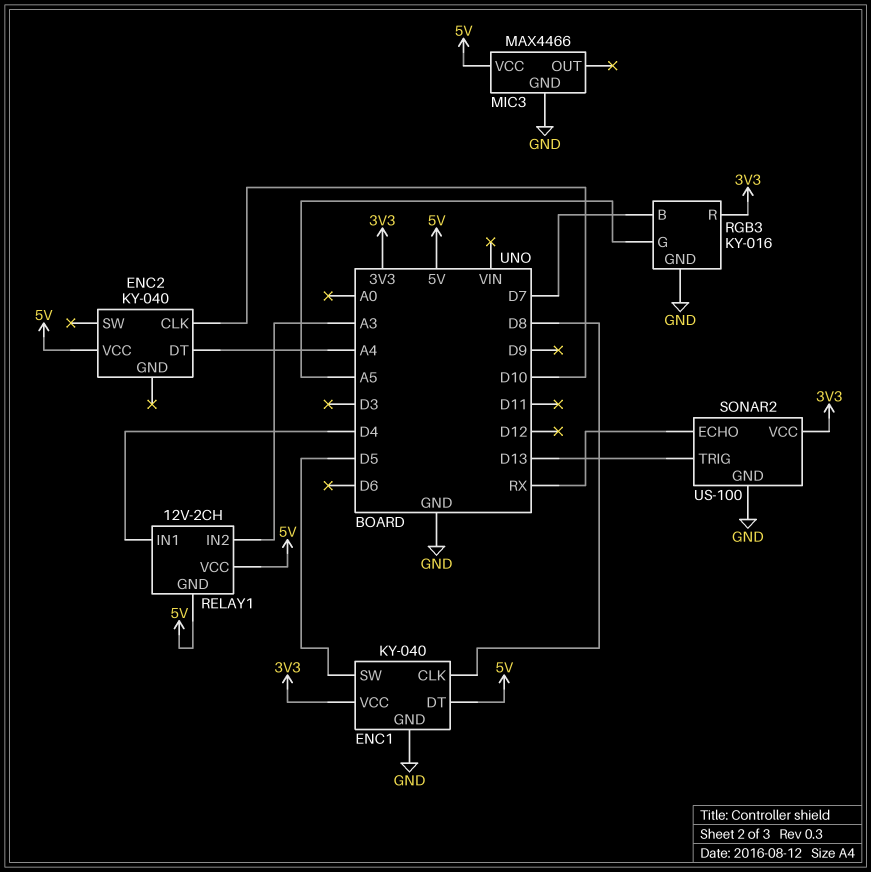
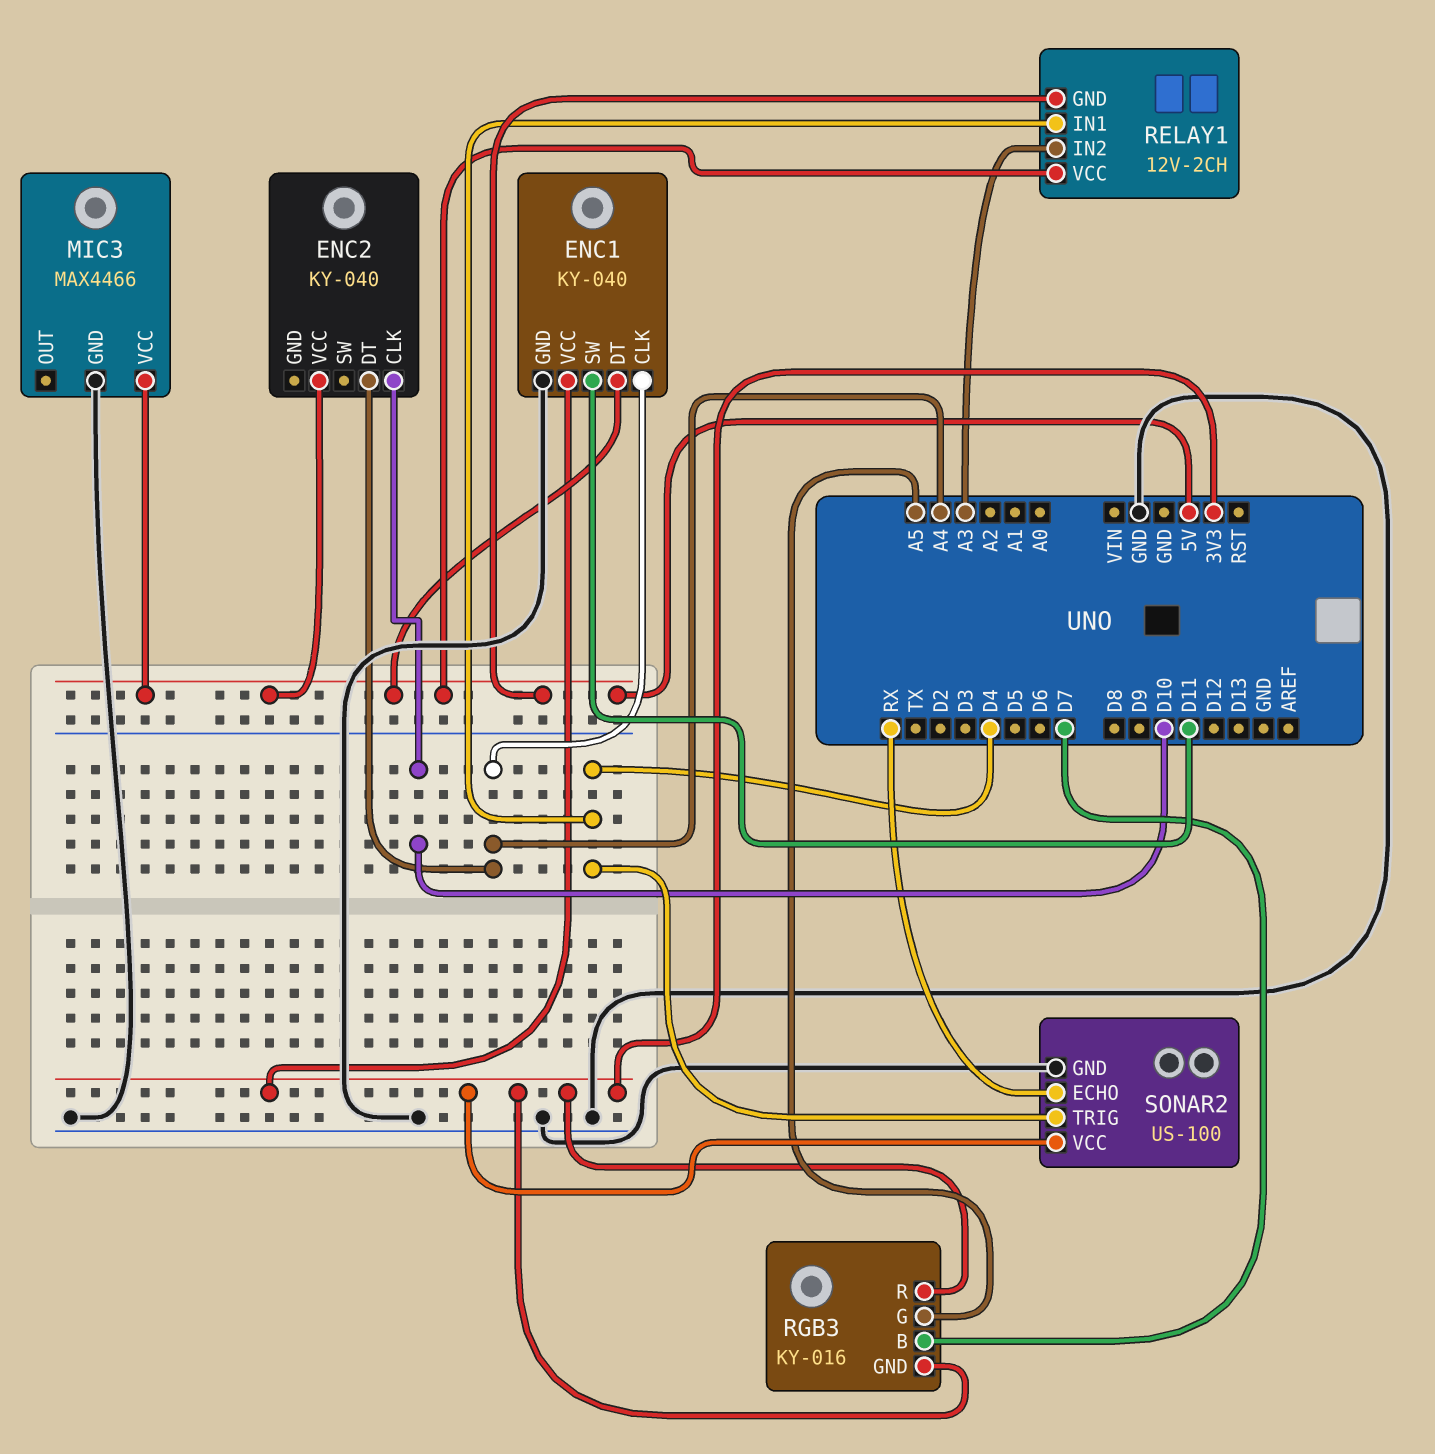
ENC1 pin CLK: D8 -> A4
ENC1 pin SW: D5 -> D11
RGB3 pin GND: GND -> 3V3
SONAR2 pin TRIG: D13 -> D4

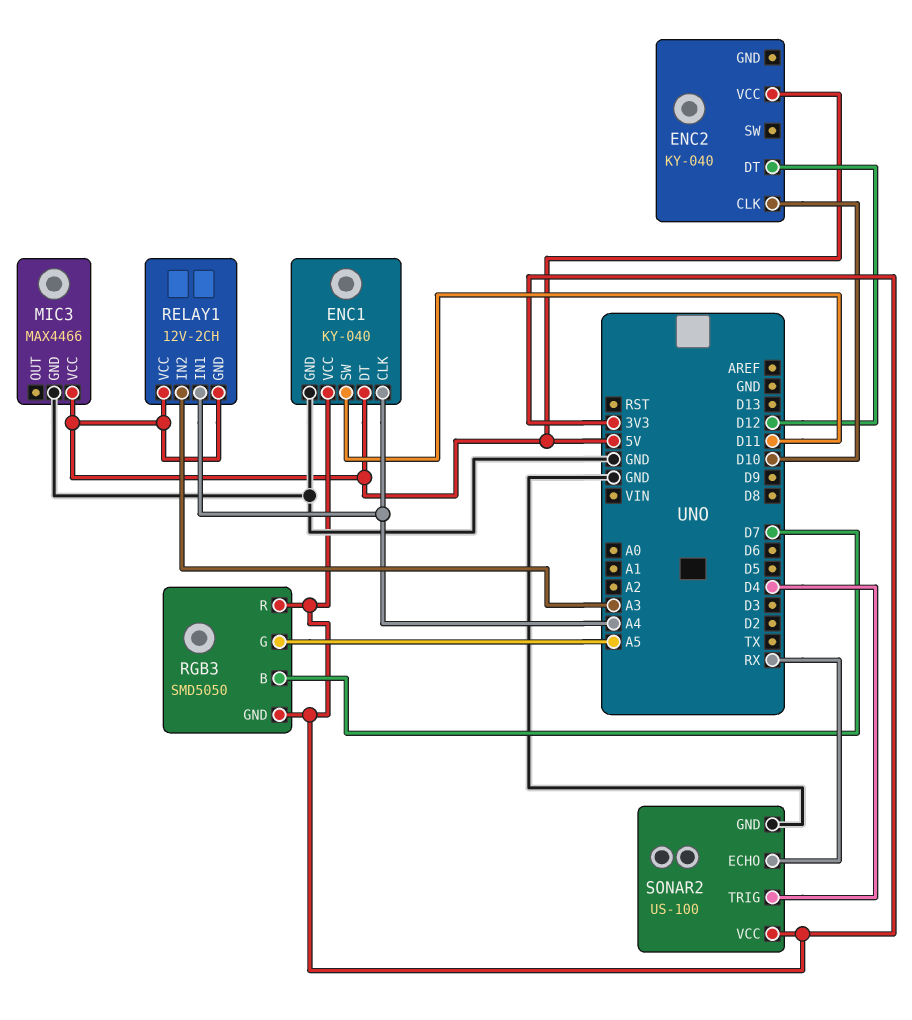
ENC2 pin DT: A4 -> D12
RELAY1 pin IN1: D4 -> A4
RGB3: KY-016 -> SMD5050

